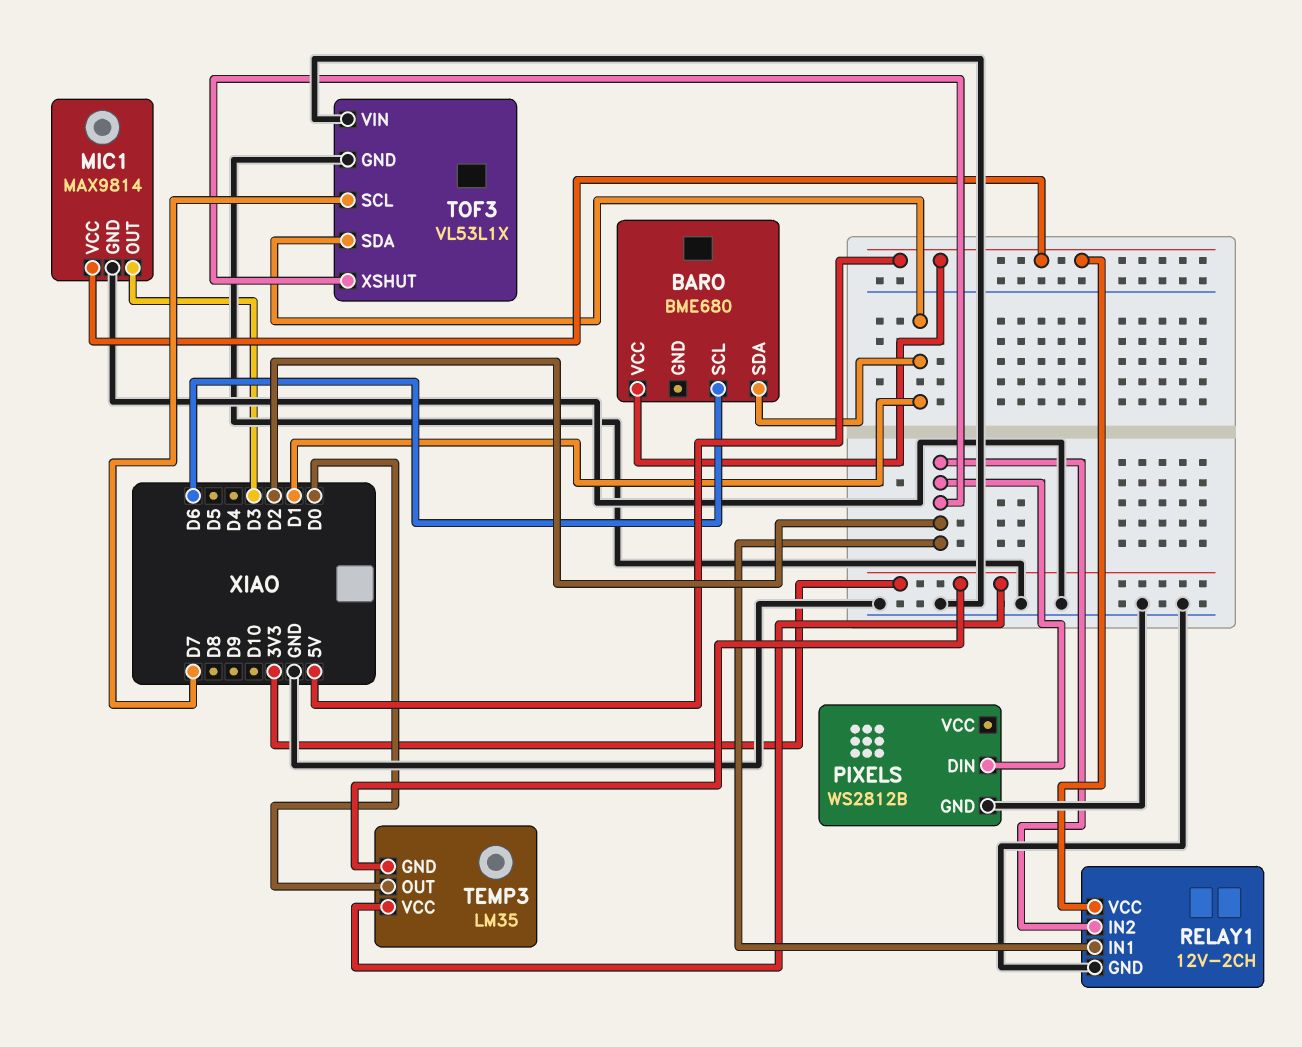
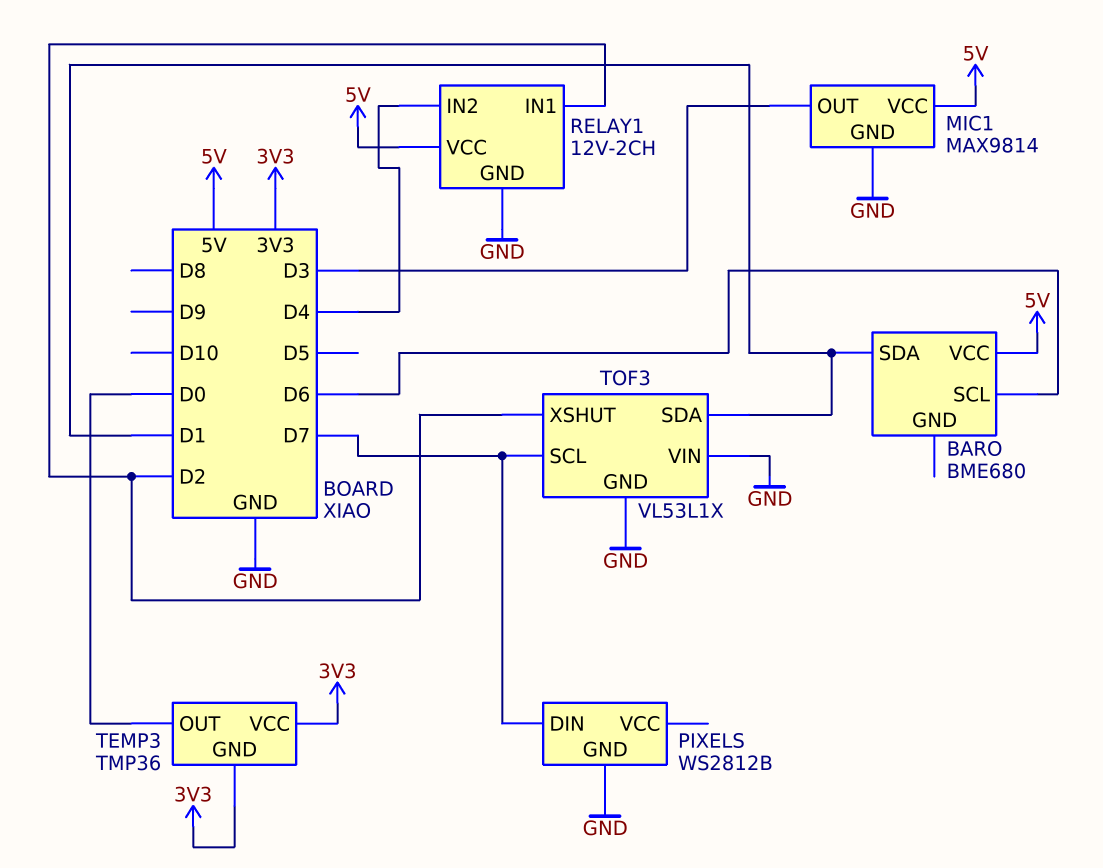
PIXELS pin DIN: D2 -> D7
RELAY1 pin IN2: D2 -> D4
TEMP3: LM35 -> TMP36

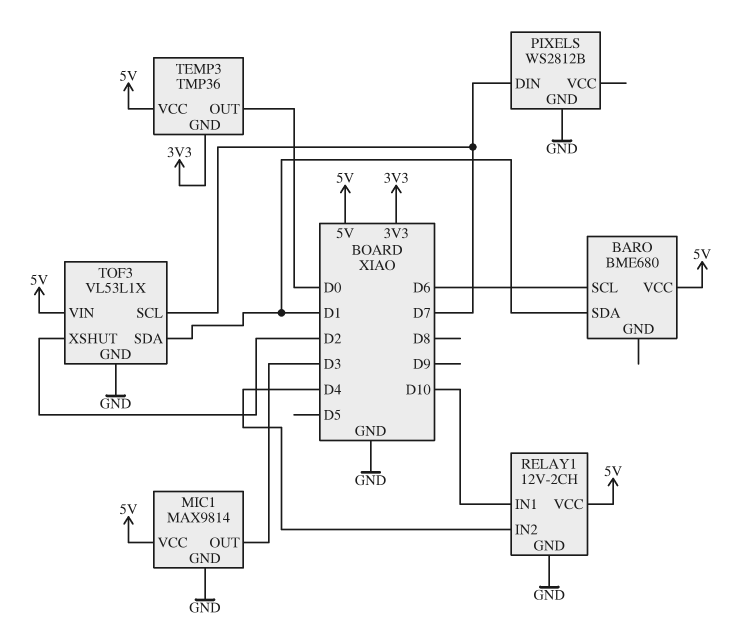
RELAY1 pin IN1: D2 -> D10
TEMP3 pin VCC: 3V3 -> 5V
TOF3 pin VIN: GND -> 5V

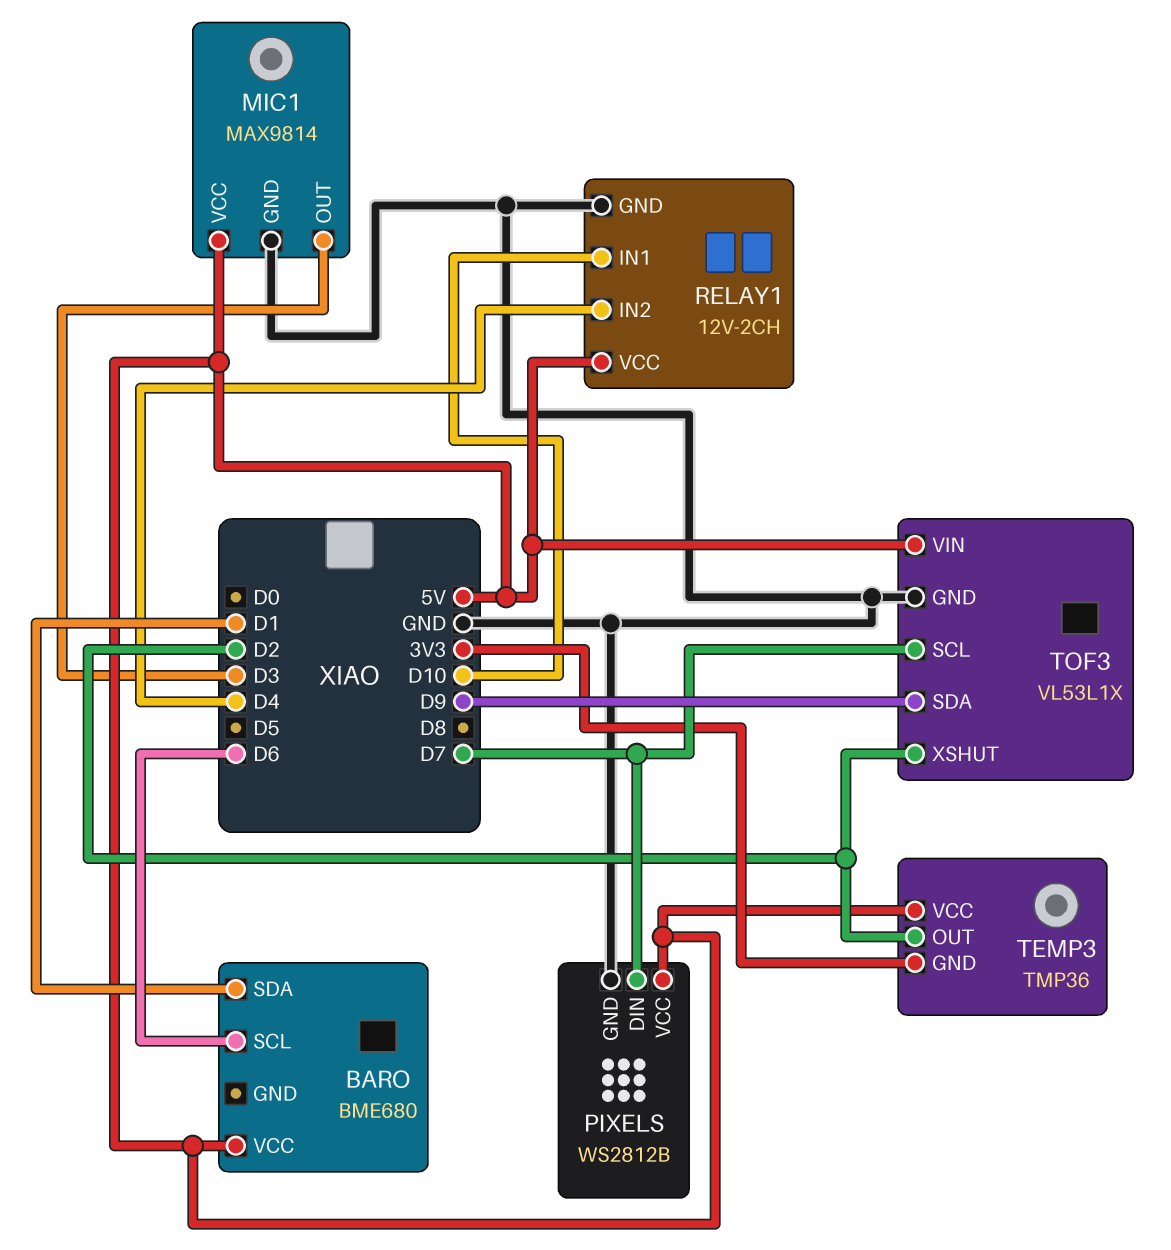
PIXELS pin VCC: none -> 5V
TEMP3 pin OUT: D0 -> D2
TOF3 pin SDA: D1 -> D9

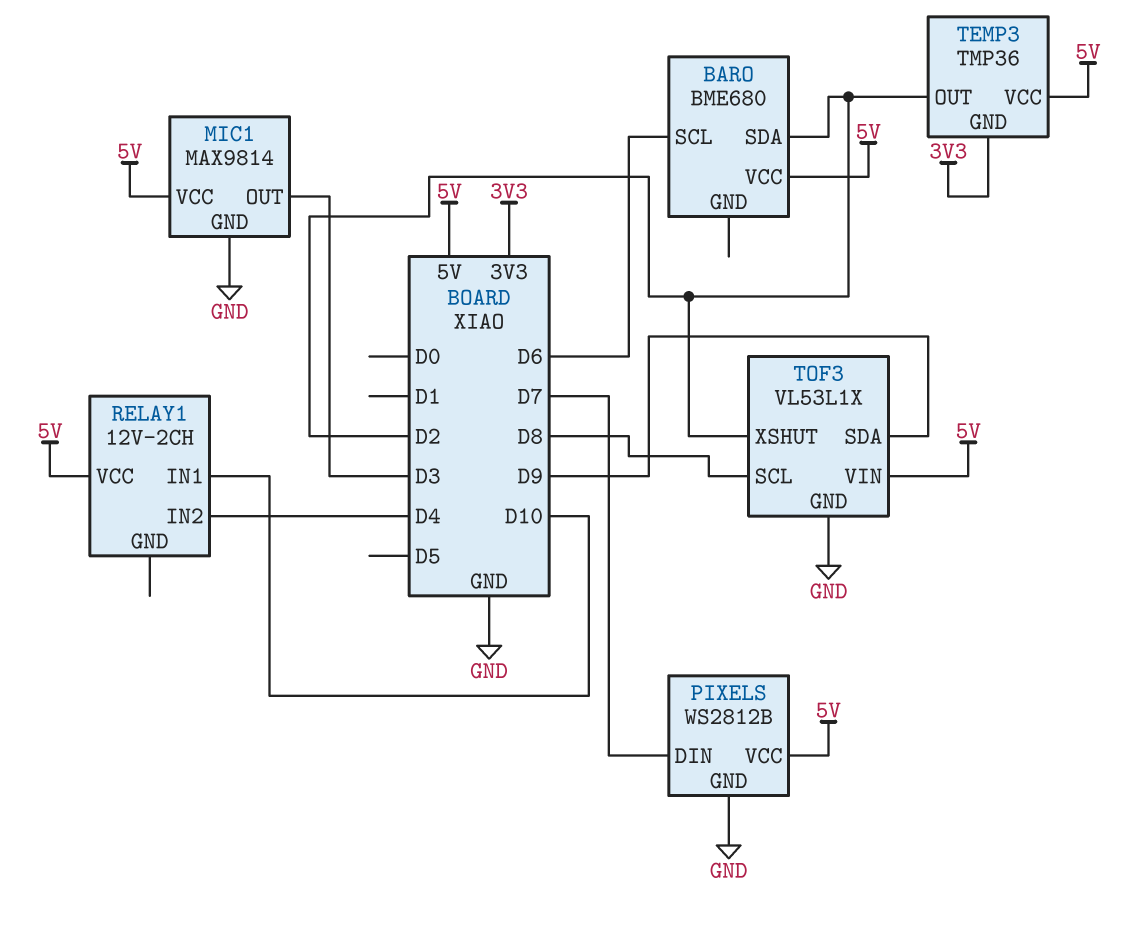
BARO pin SDA: D1 -> D2
RELAY1 pin GND: GND -> none
TOF3 pin SCL: D7 -> D8

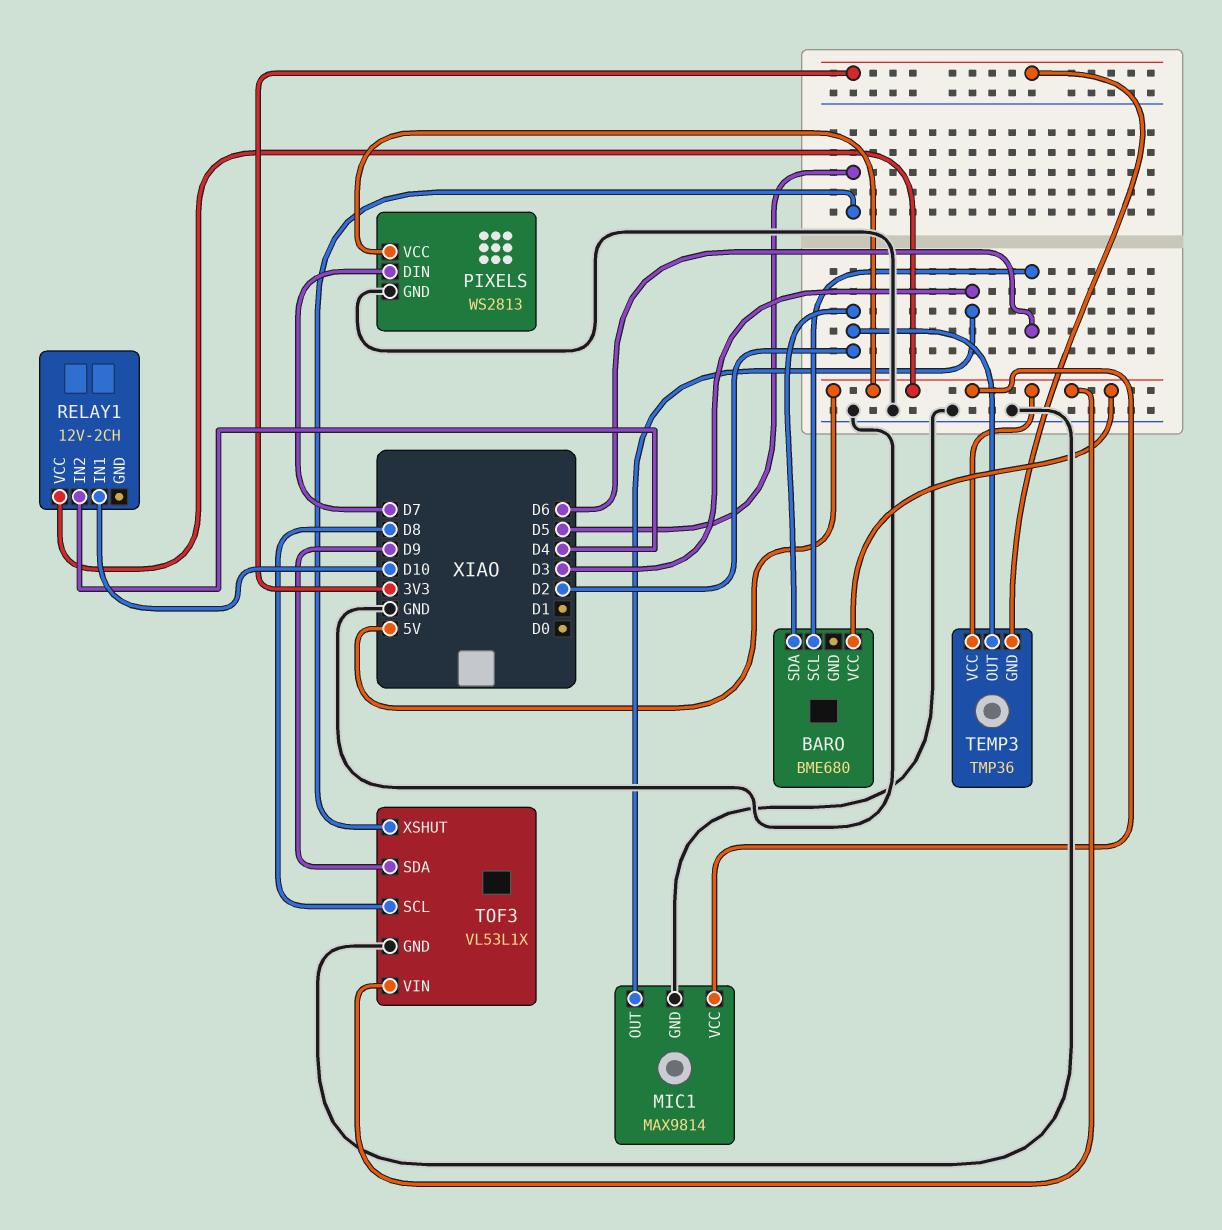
PIXELS: WS2812B -> WS2813
TOF3 pin XSHUT: D2 -> D5

